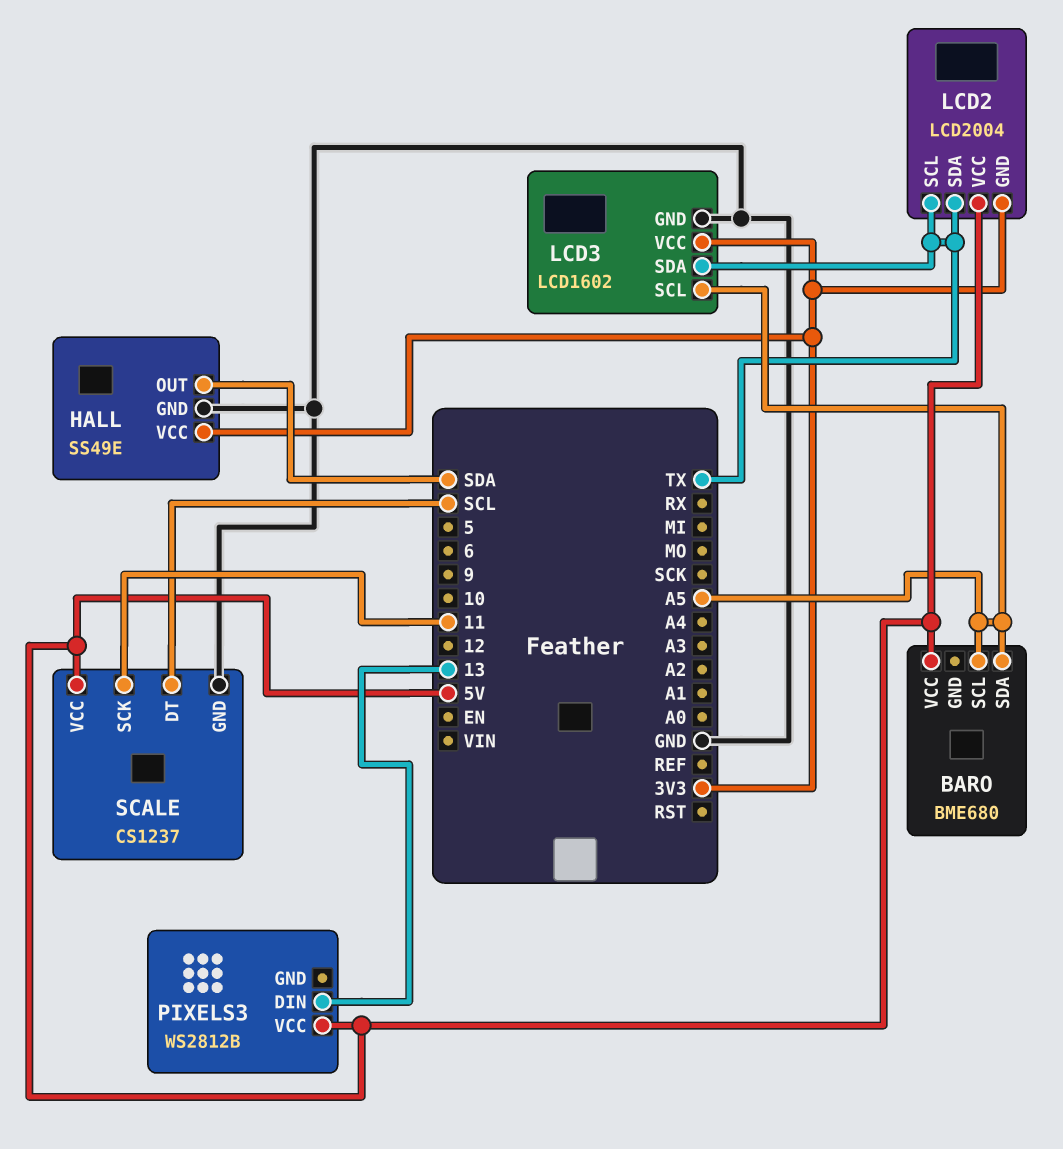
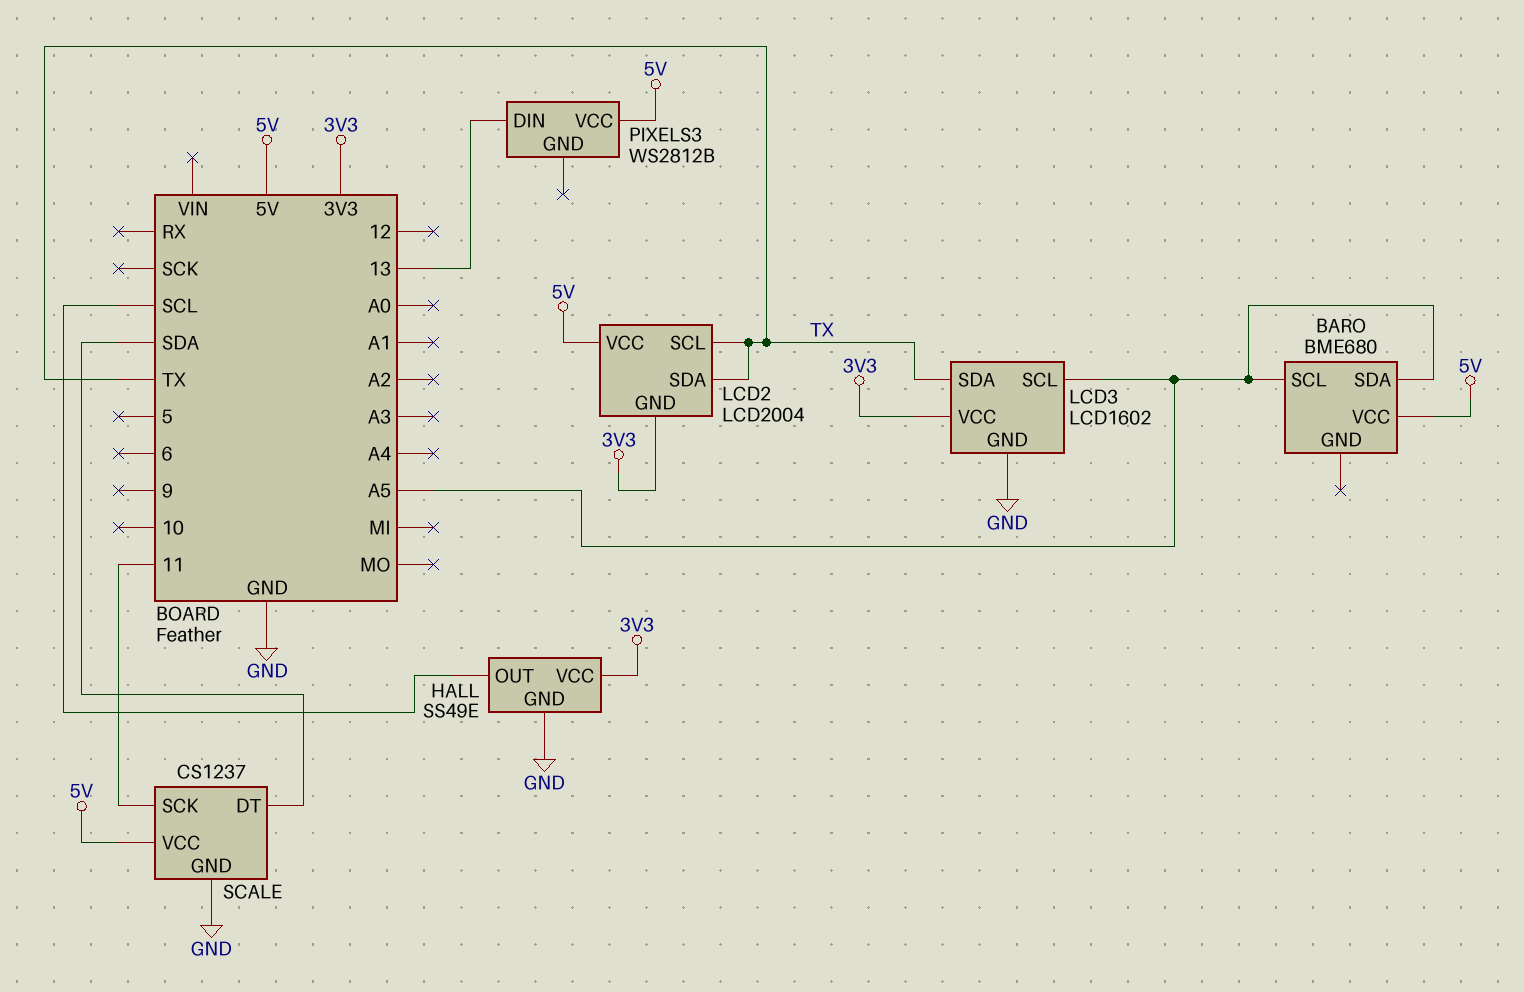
HALL pin OUT: SDA -> SCL
SCALE pin DT: SCL -> SDA

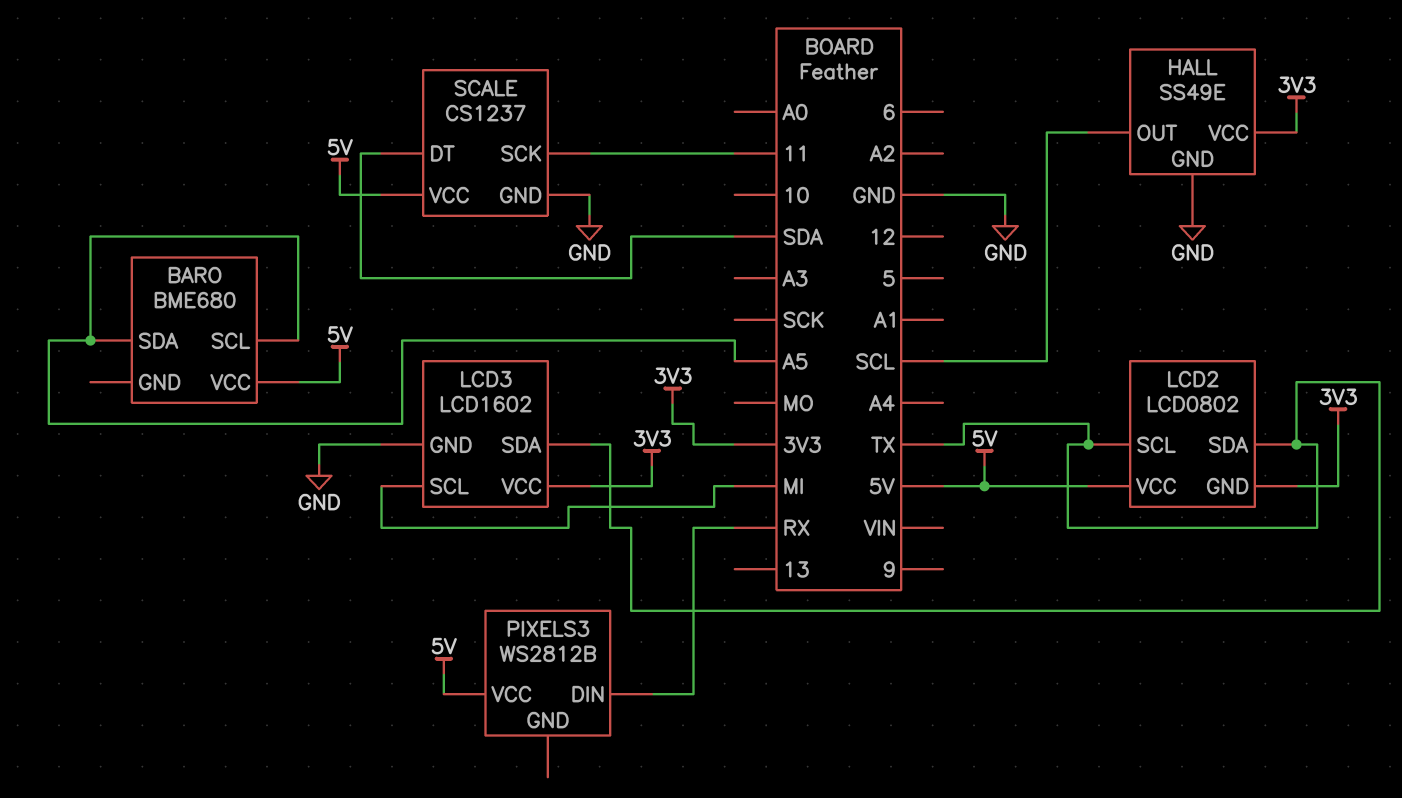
LCD2: LCD2004 -> LCD0802
LCD3 pin SCL: A5 -> MI
PIXELS3 pin DIN: 13 -> RX

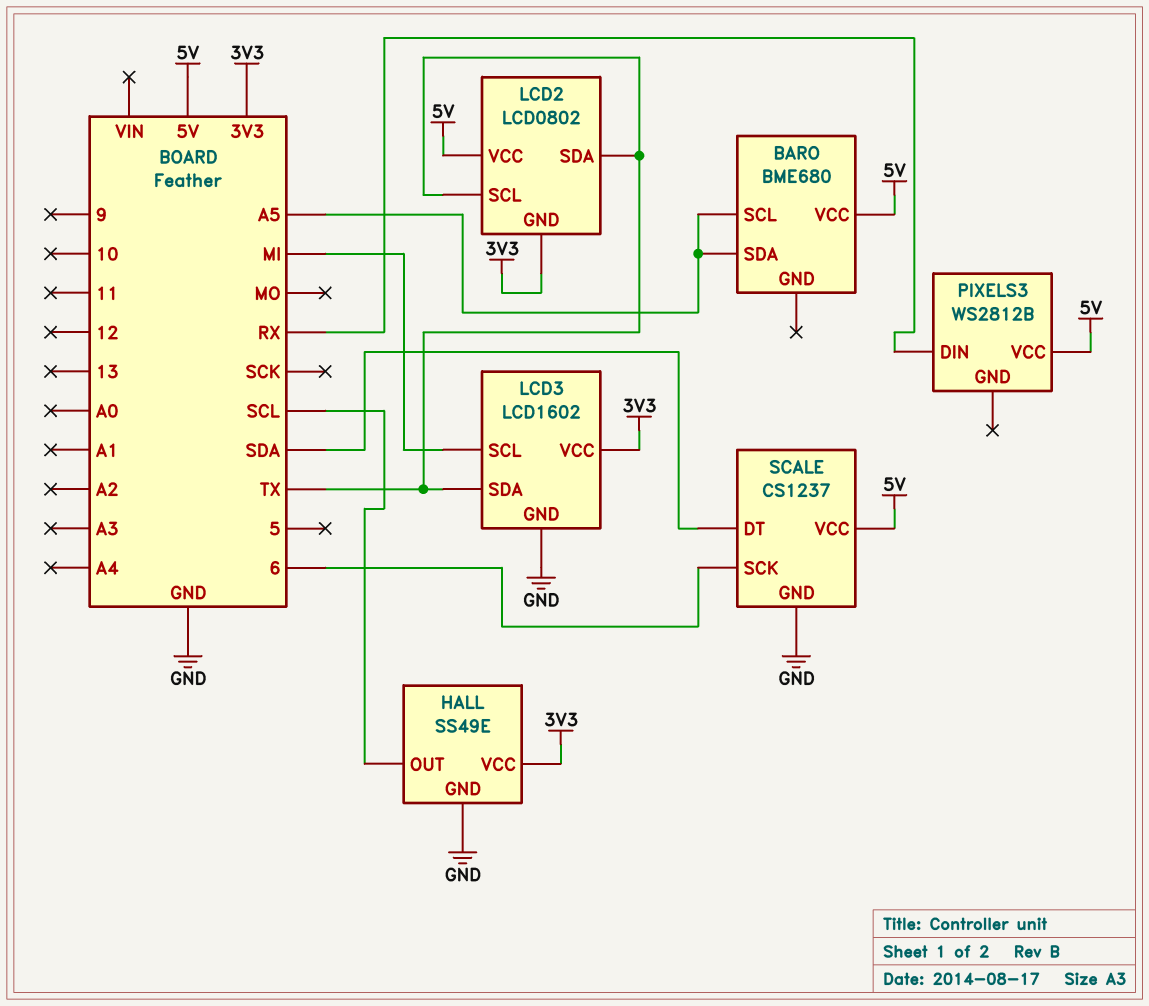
SCALE pin SCK: 11 -> 6

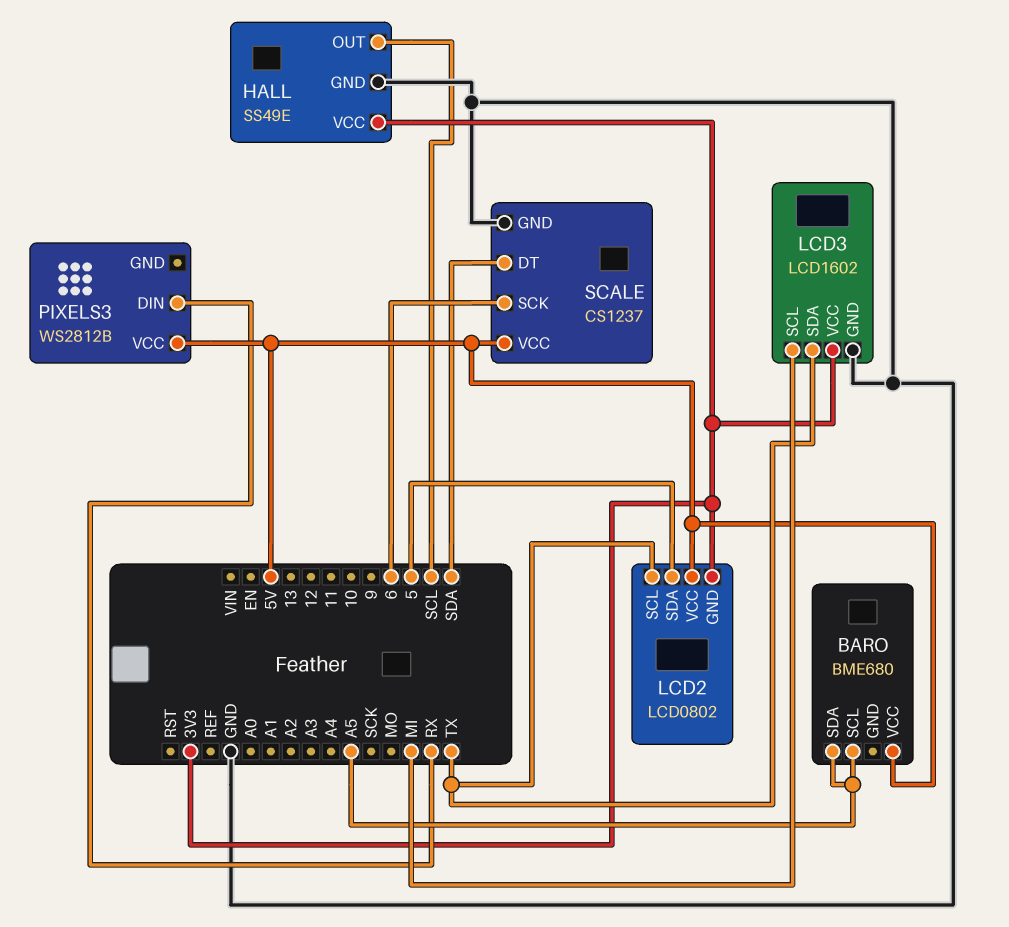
LCD2 pin SDA: TX -> 5

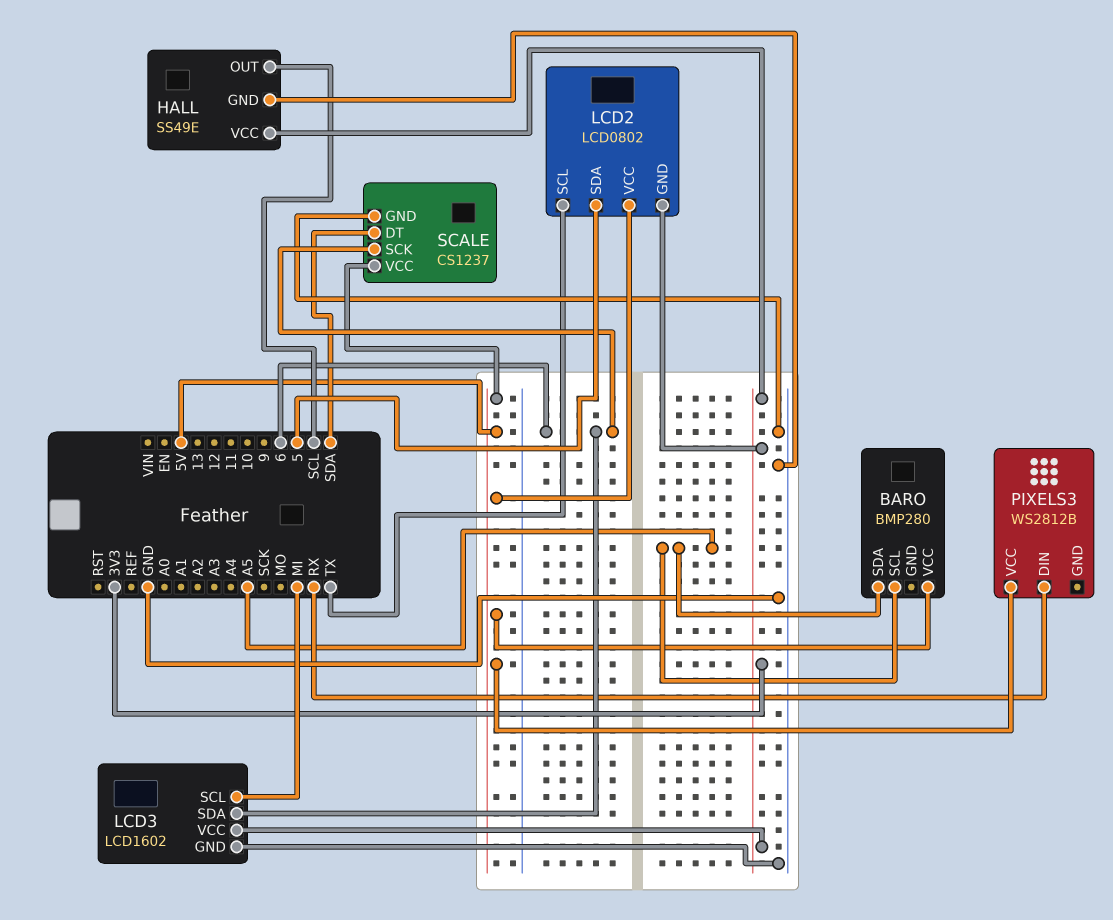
BARO: BME680 -> BMP280
LCD3 pin SDA: TX -> 6

